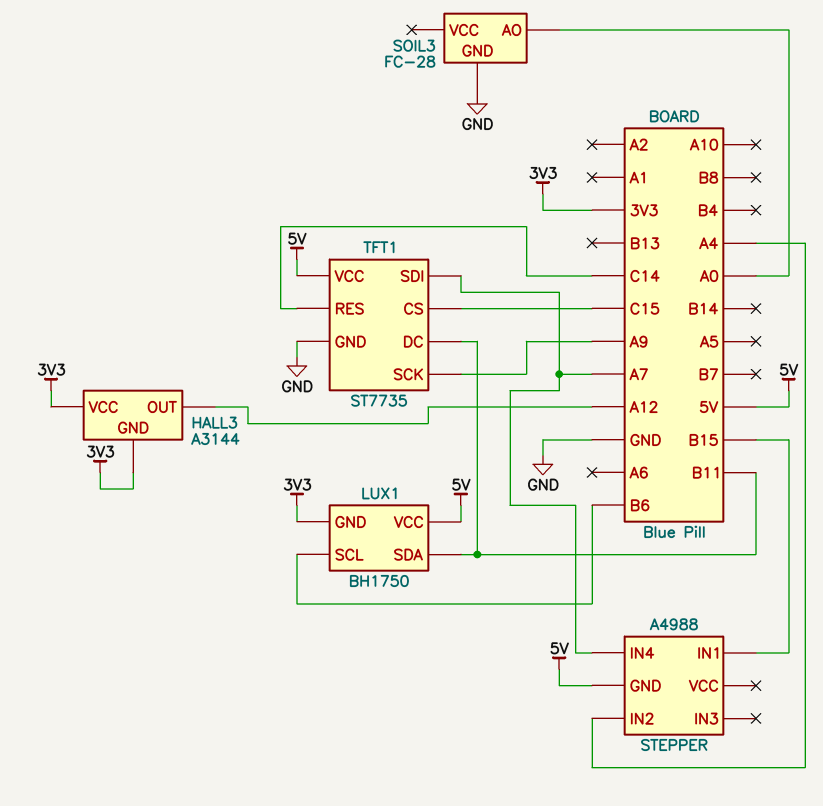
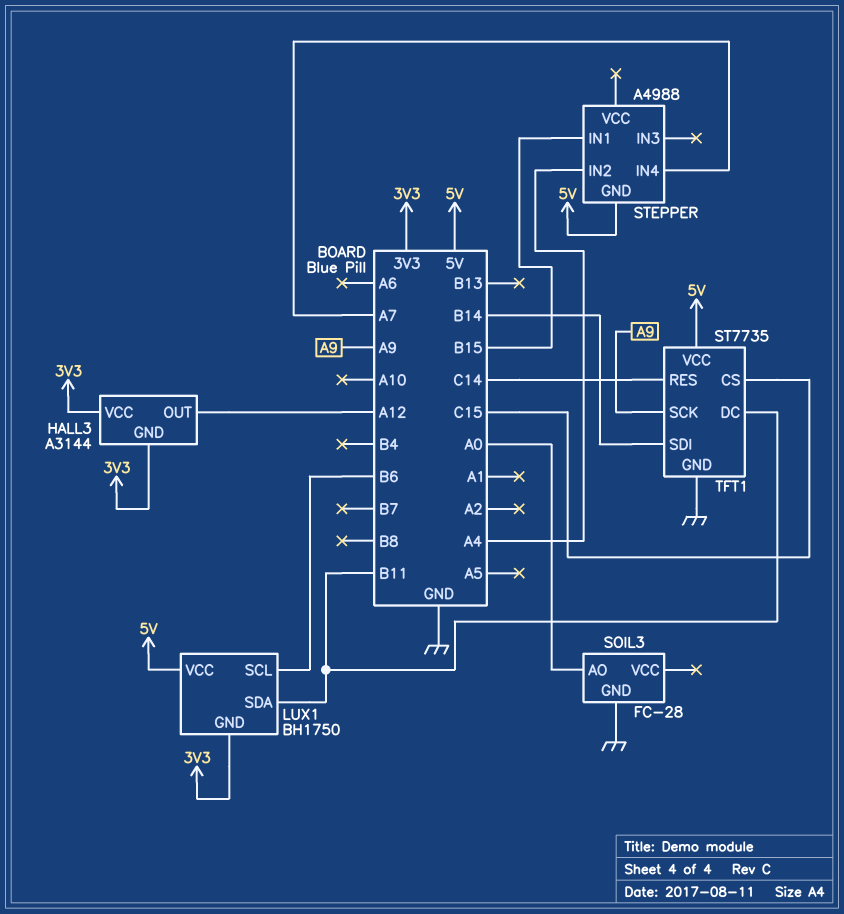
TFT1 pin SDI: A7 -> B14

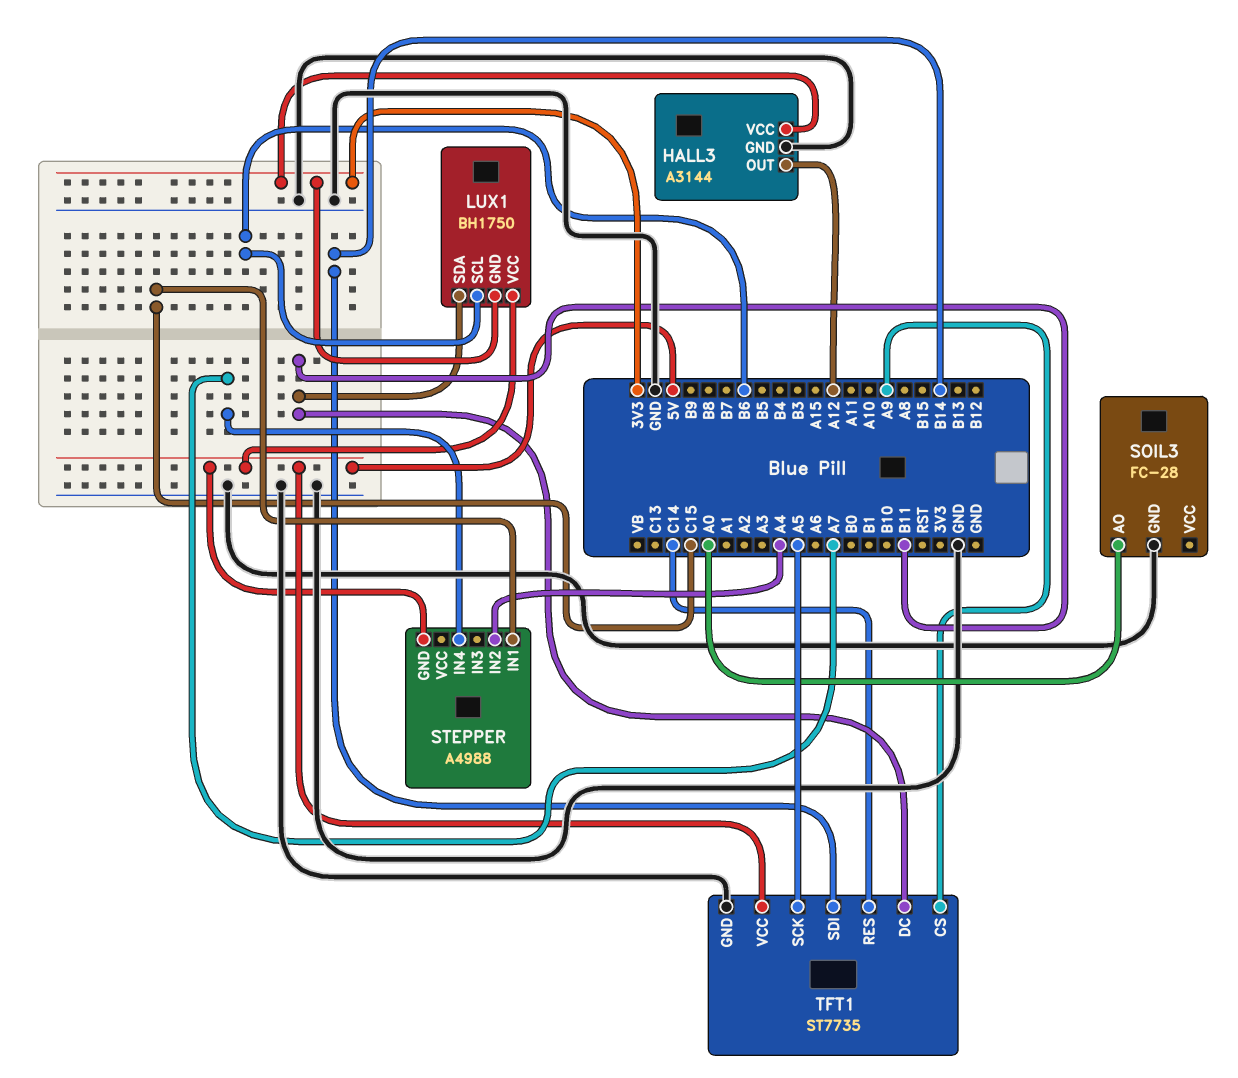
HALL3 pin GND: 3V3 -> GND
STEPPER pin IN1: B15 -> C15
TFT1 pin CS: C15 -> A9
TFT1 pin SCK: A9 -> A5

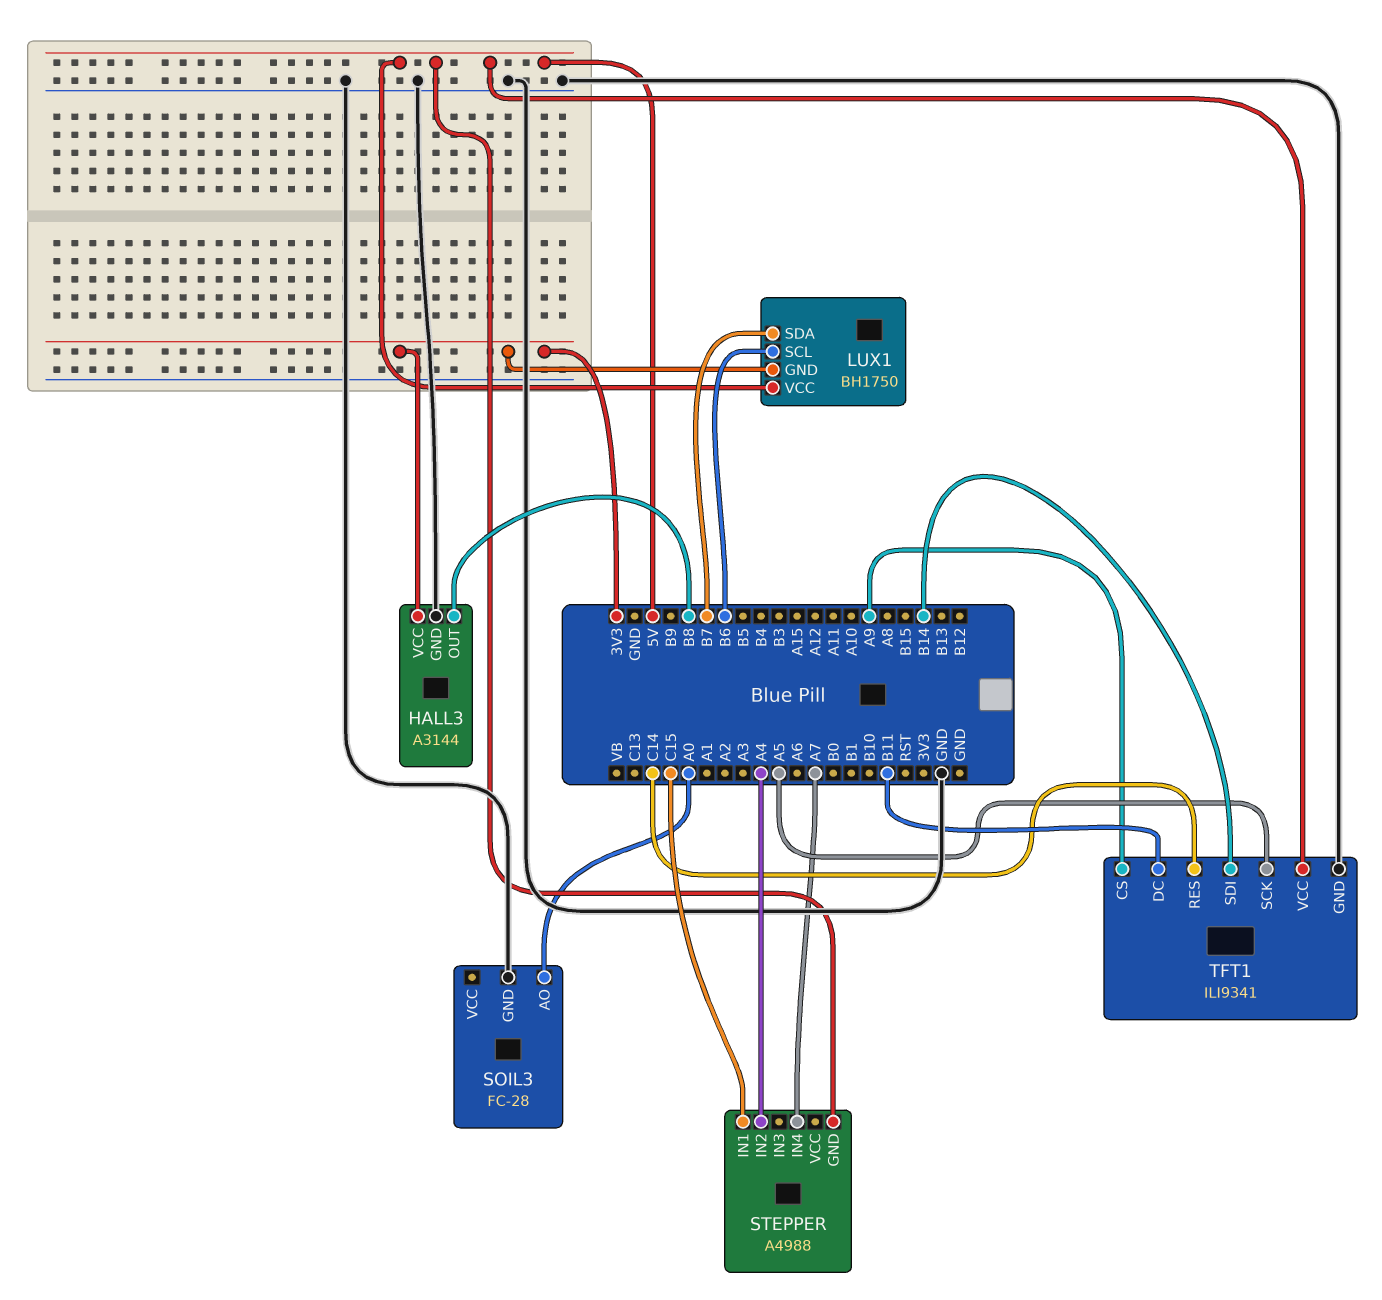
HALL3 pin OUT: A12 -> B8
LUX1 pin SDA: B11 -> B7
TFT1: ST7735 -> ILI9341

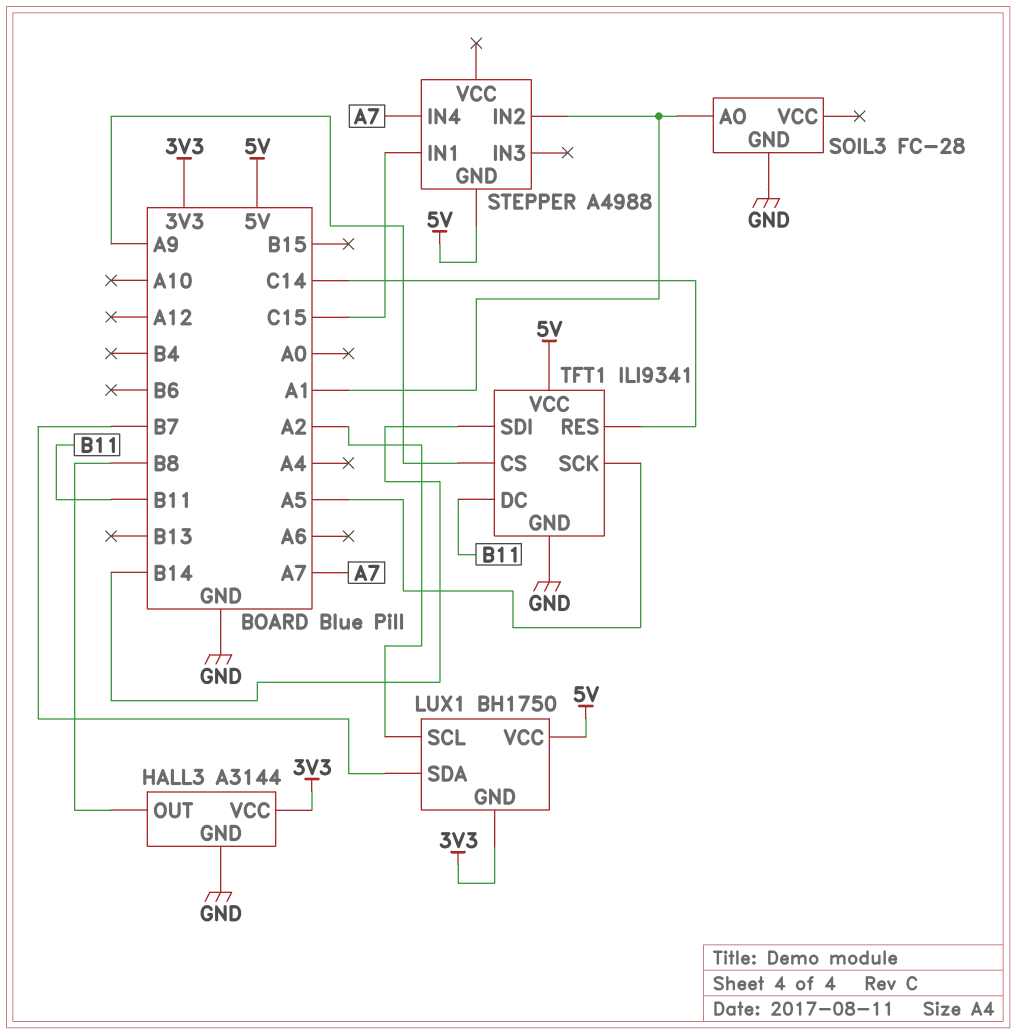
LUX1 pin SCL: B6 -> A2
SOIL3 pin AO: A0 -> A1
STEPPER pin IN2: A4 -> A1

